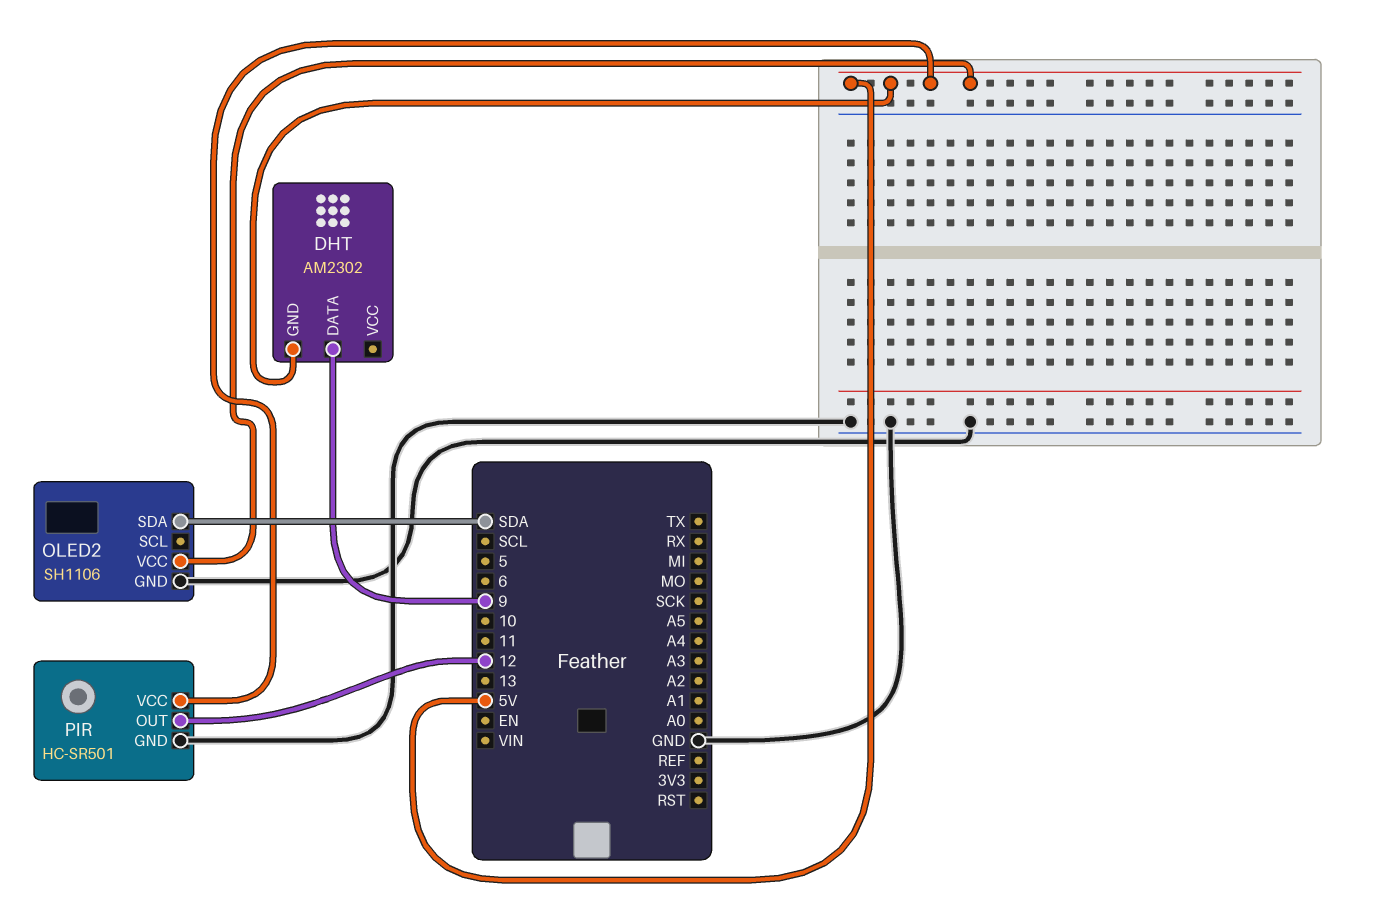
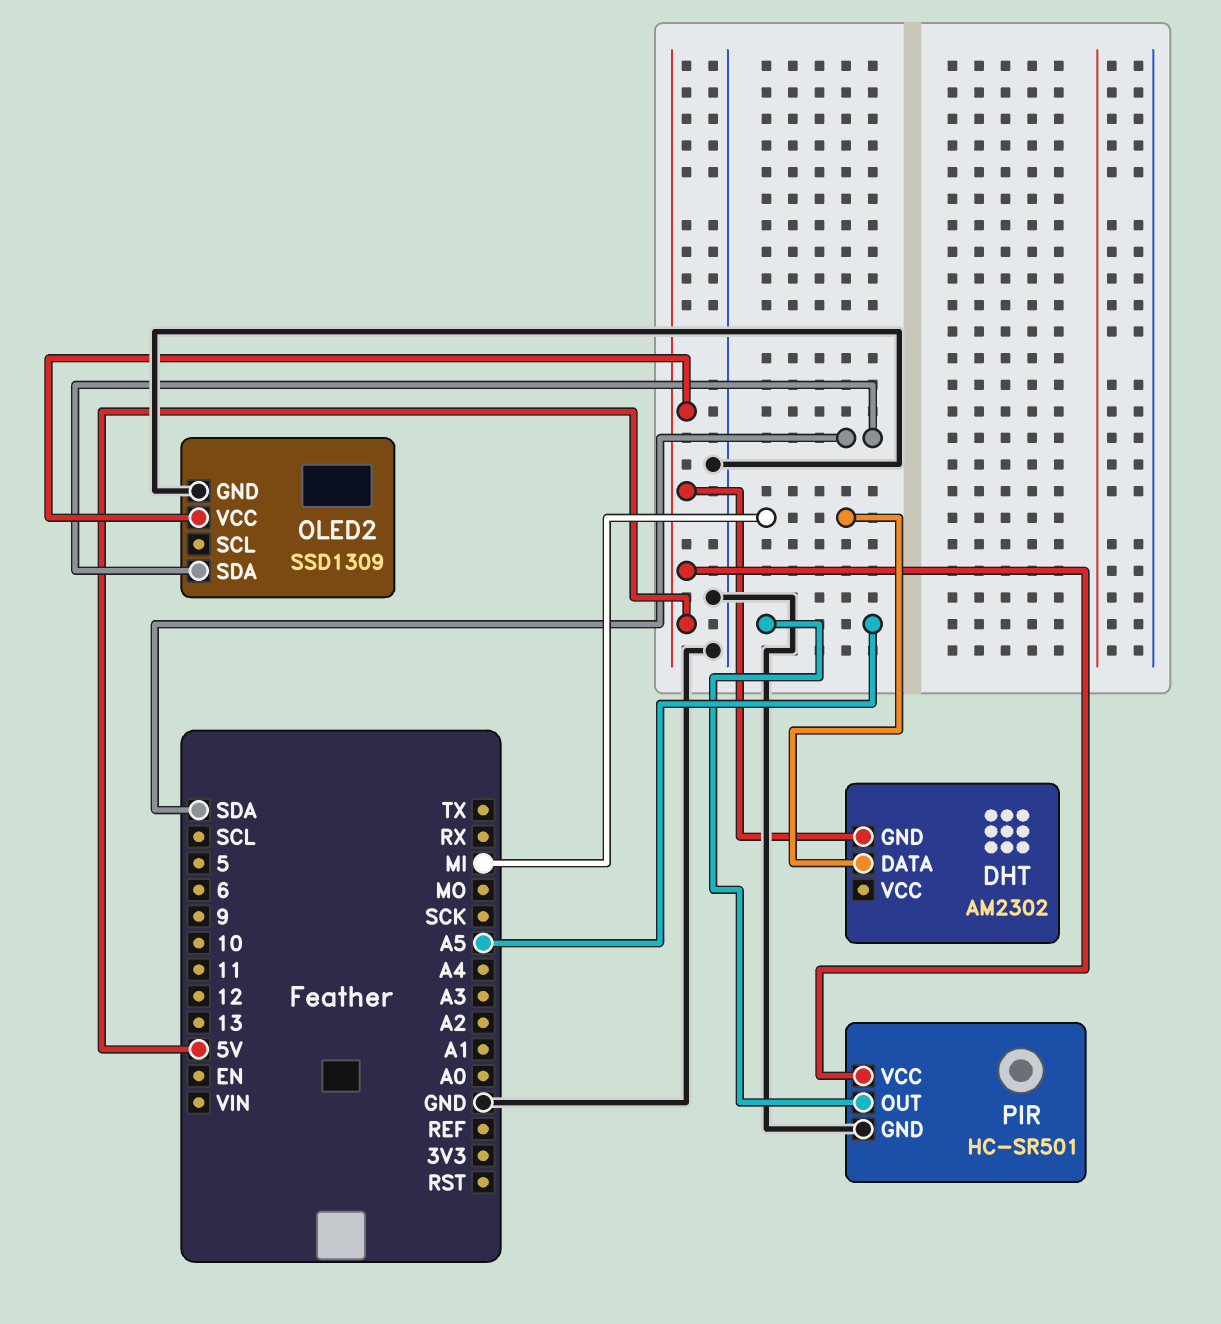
DHT pin DATA: 9 -> MI
OLED2: SH1106 -> SSD1309
PIR pin OUT: 12 -> A5

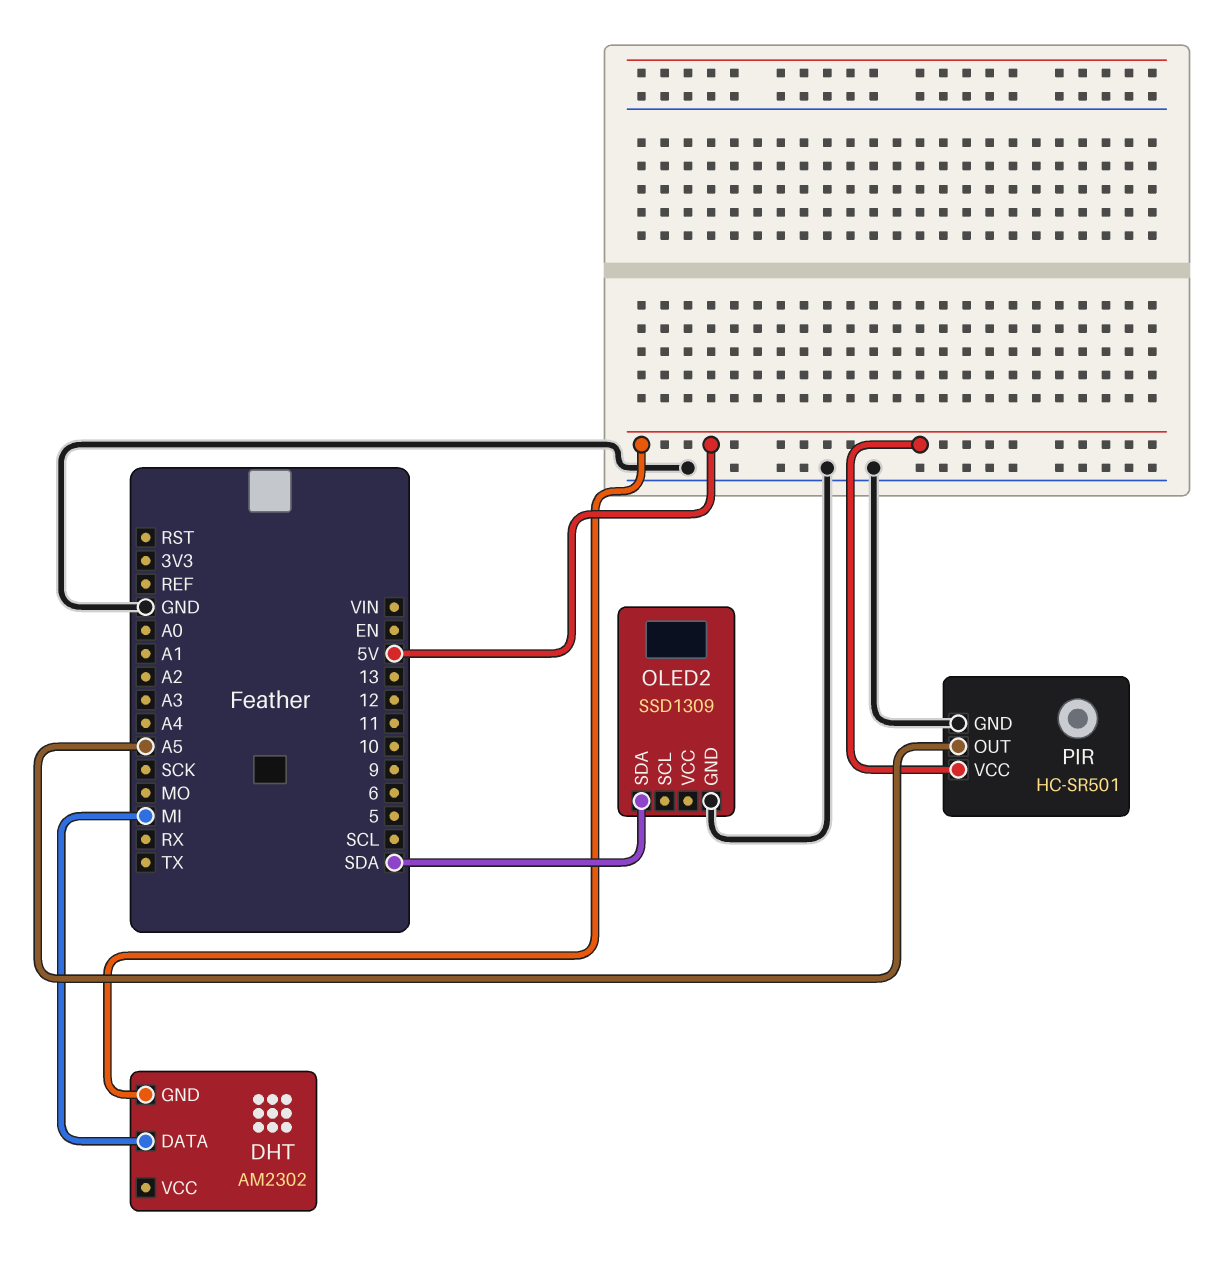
OLED2 pin VCC: 5V -> none

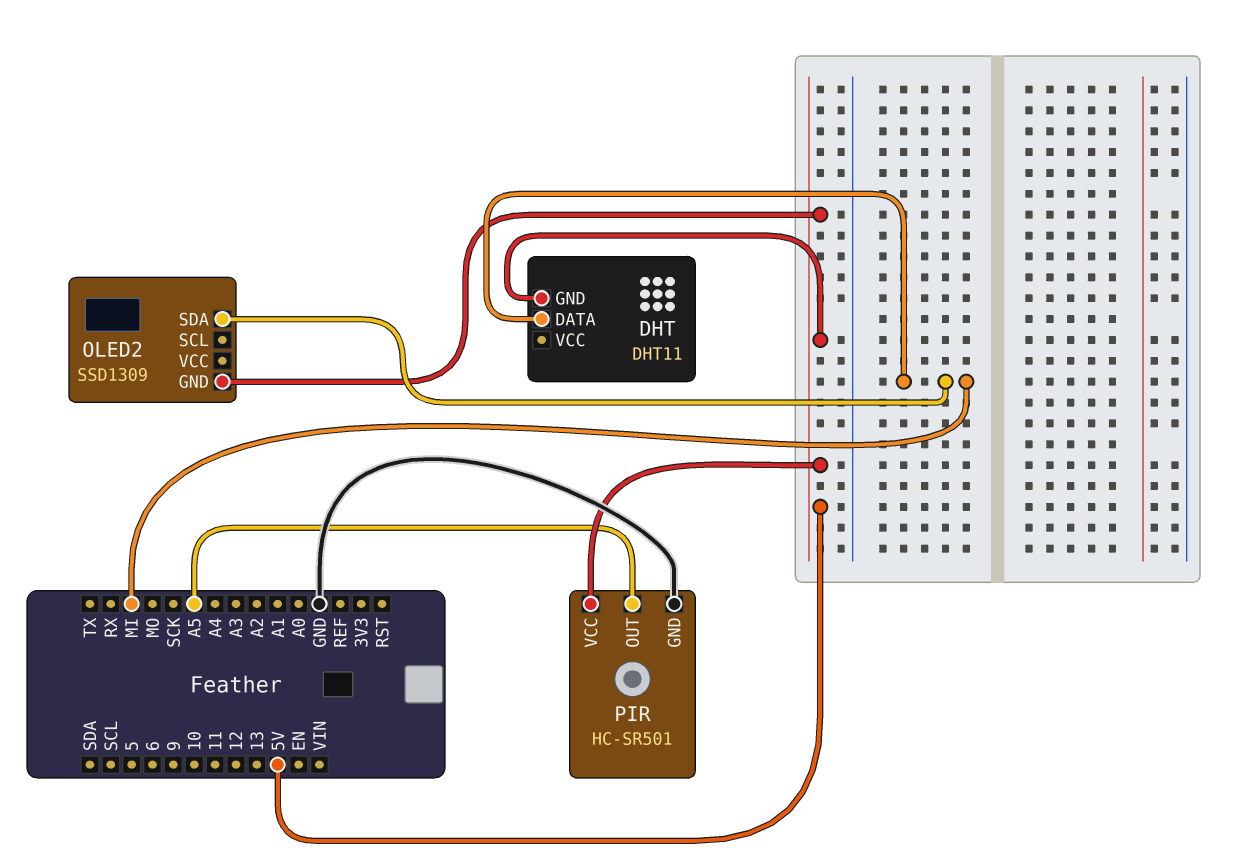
DHT: AM2302 -> DHT11
OLED2 pin GND: GND -> 5V
OLED2 pin SDA: SDA -> MI

